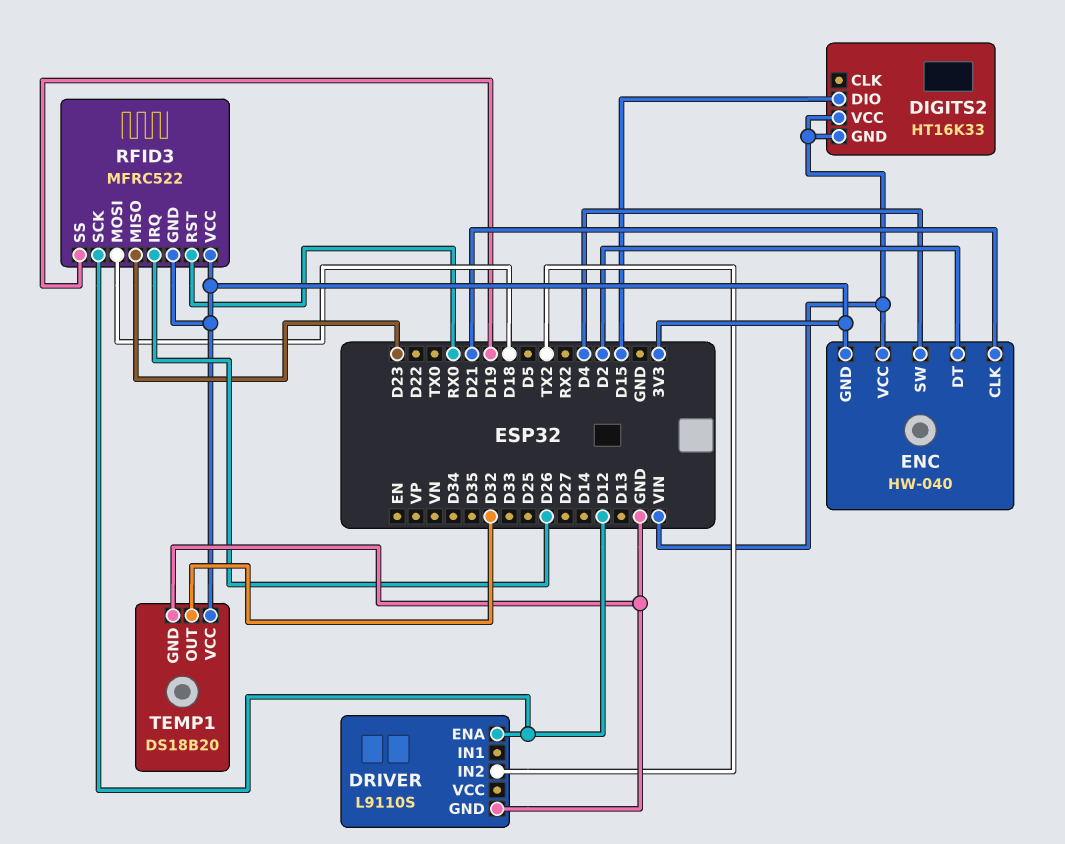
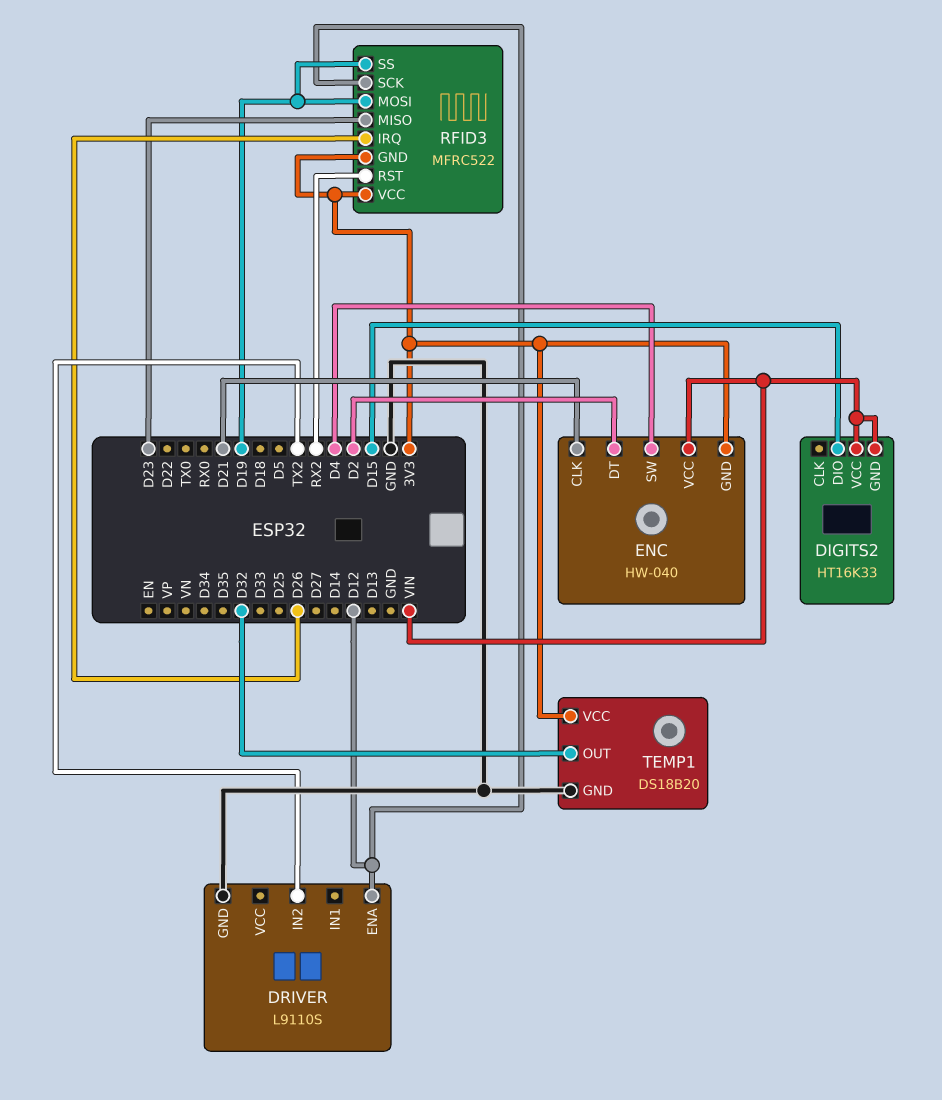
RFID3 pin MOSI: D18 -> D19
RFID3 pin RST: RX0 -> RX2

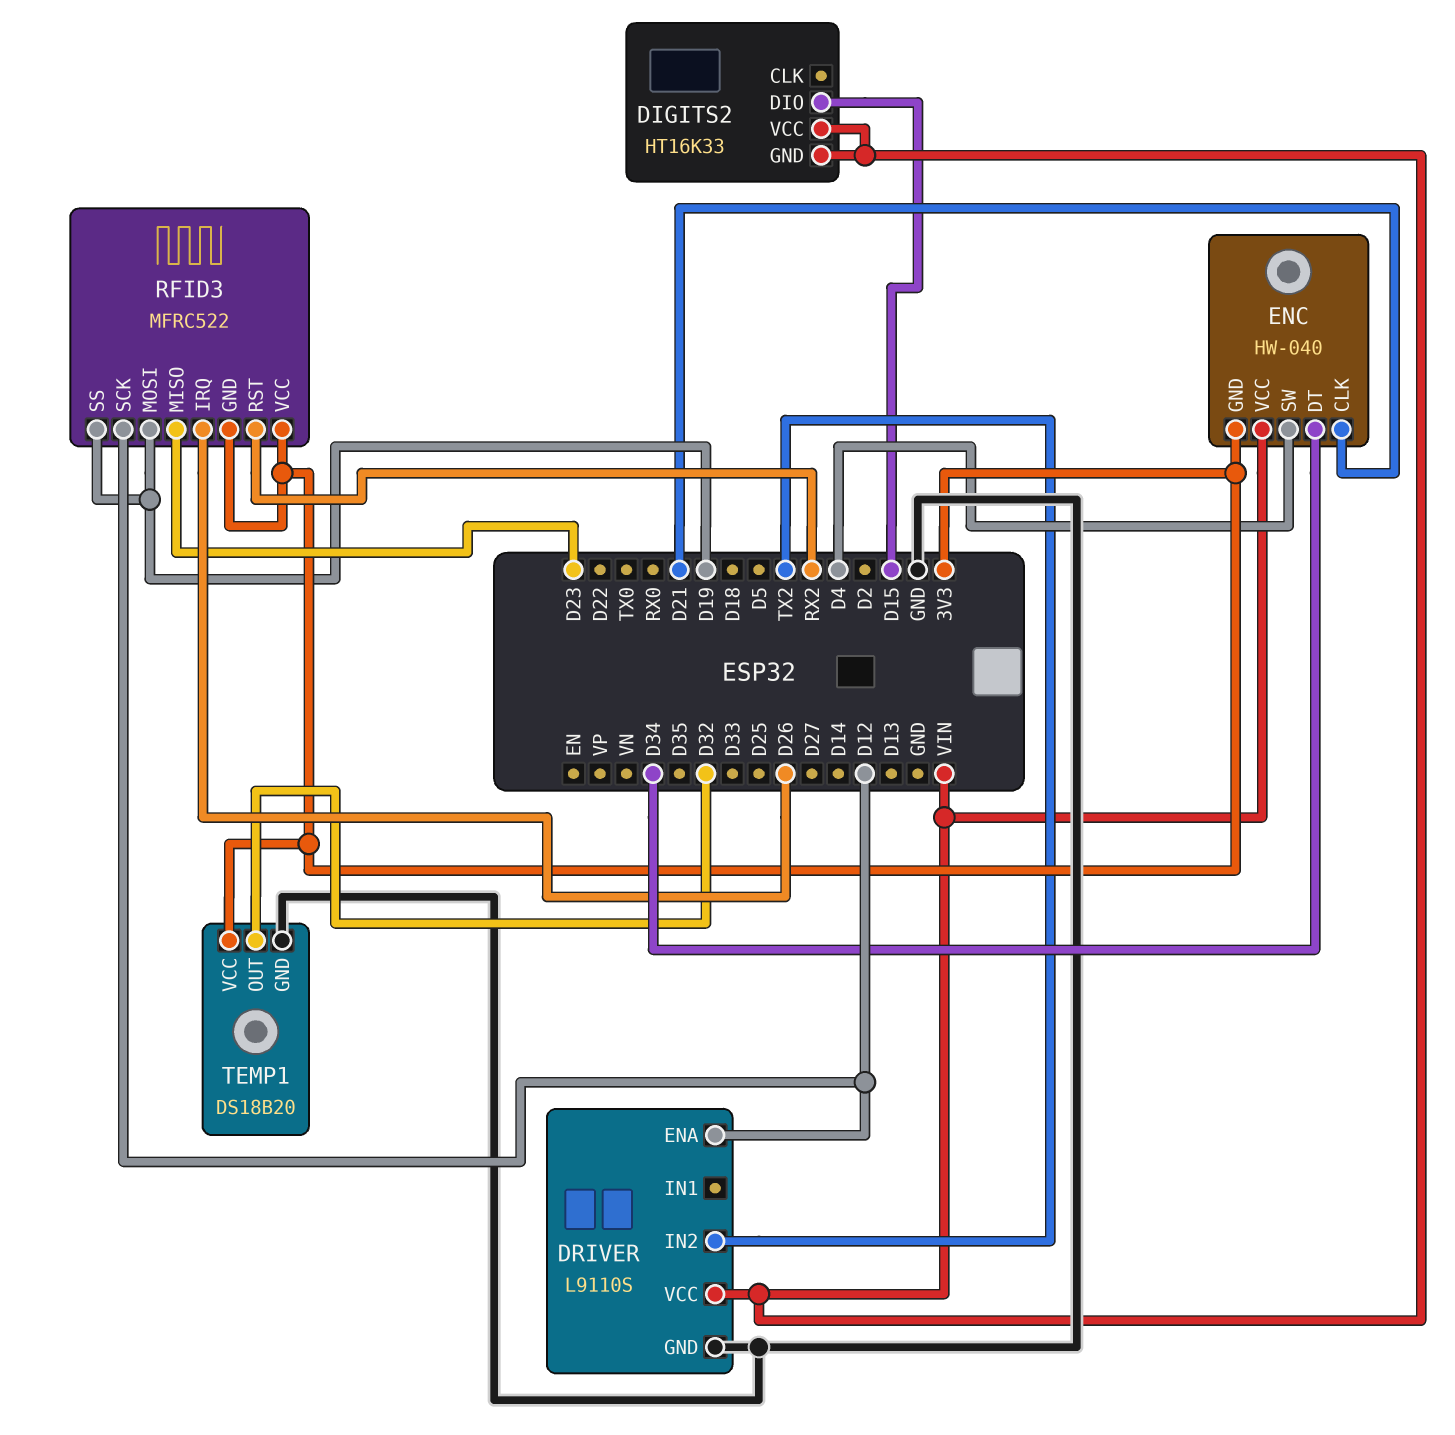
DRIVER pin VCC: none -> VIN
ENC pin DT: D2 -> D34

